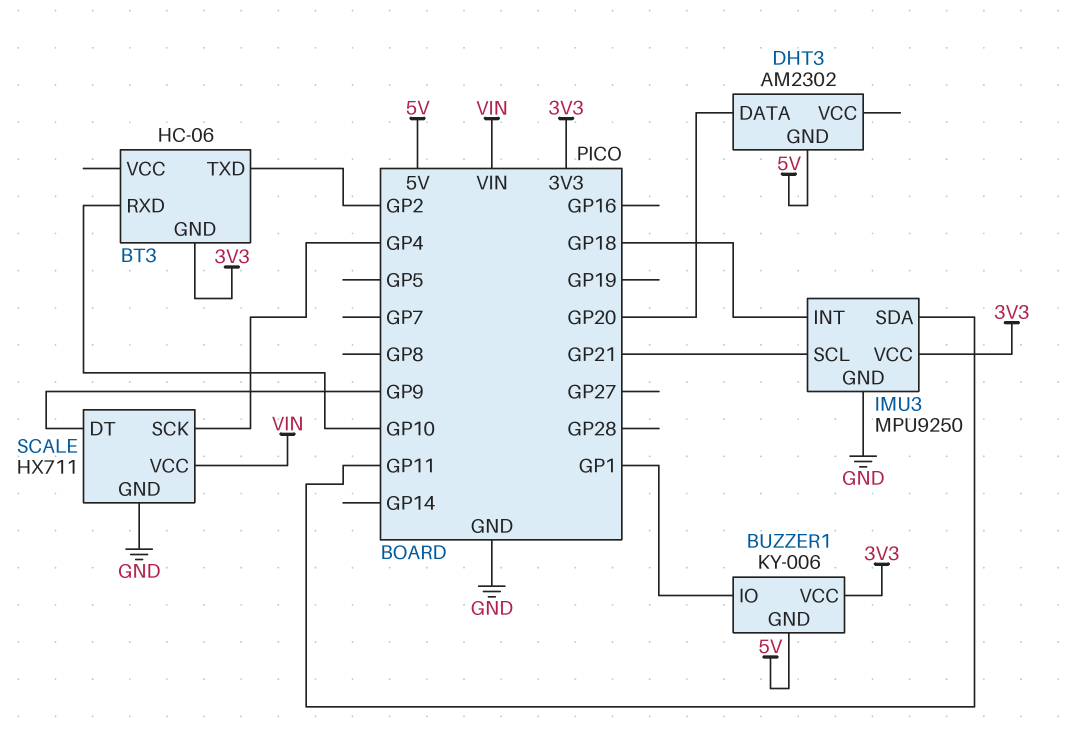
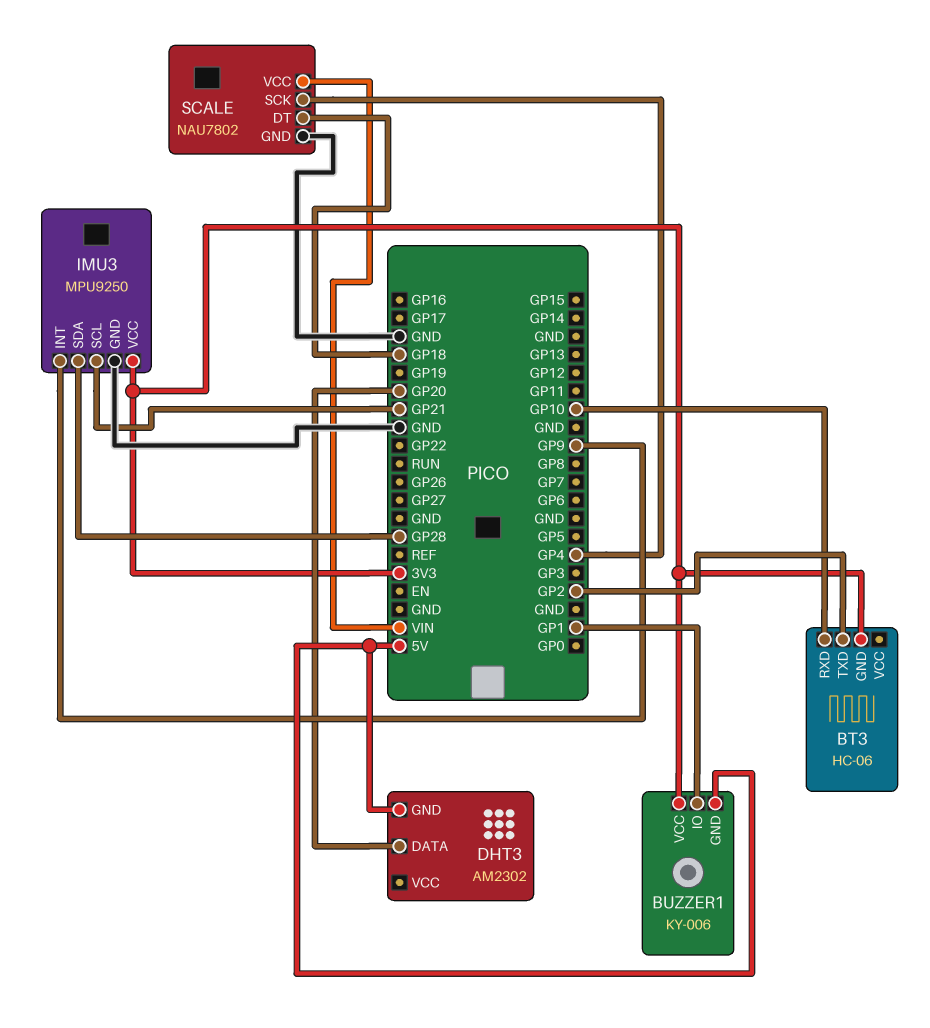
IMU3 pin INT: GP18 -> GP9
IMU3 pin SDA: GP11 -> GP28
SCALE: HX711 -> NAU7802
SCALE pin DT: GP9 -> GP18

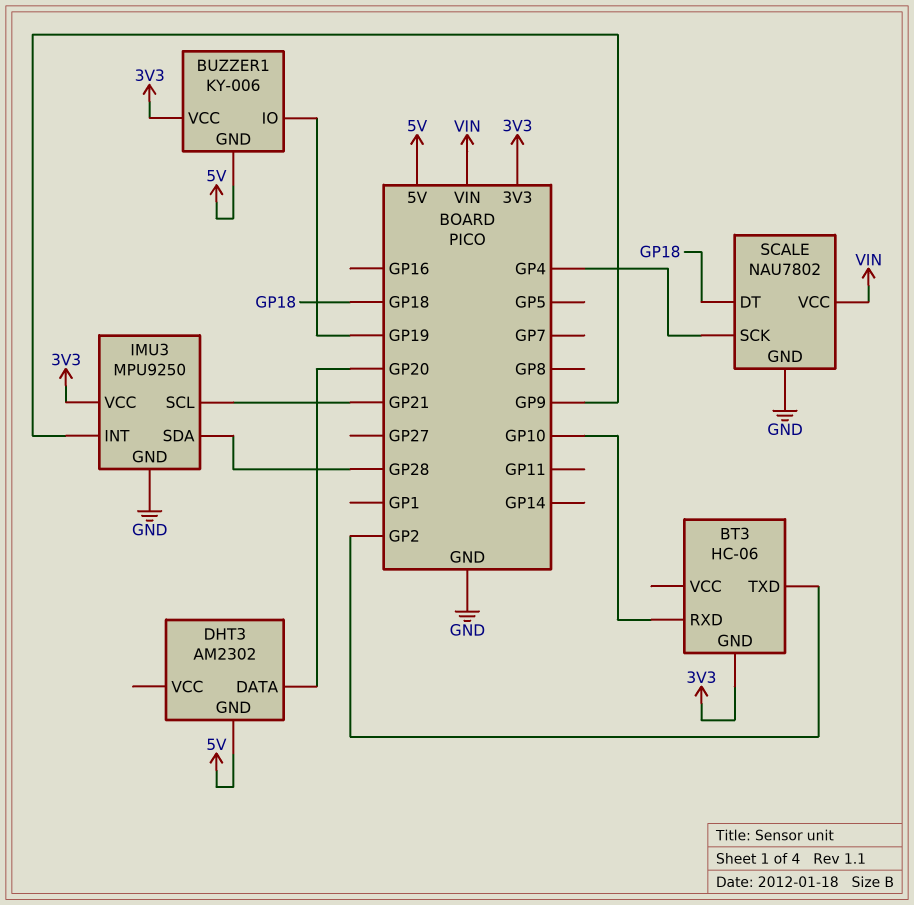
BUZZER1 pin IO: GP1 -> GP19

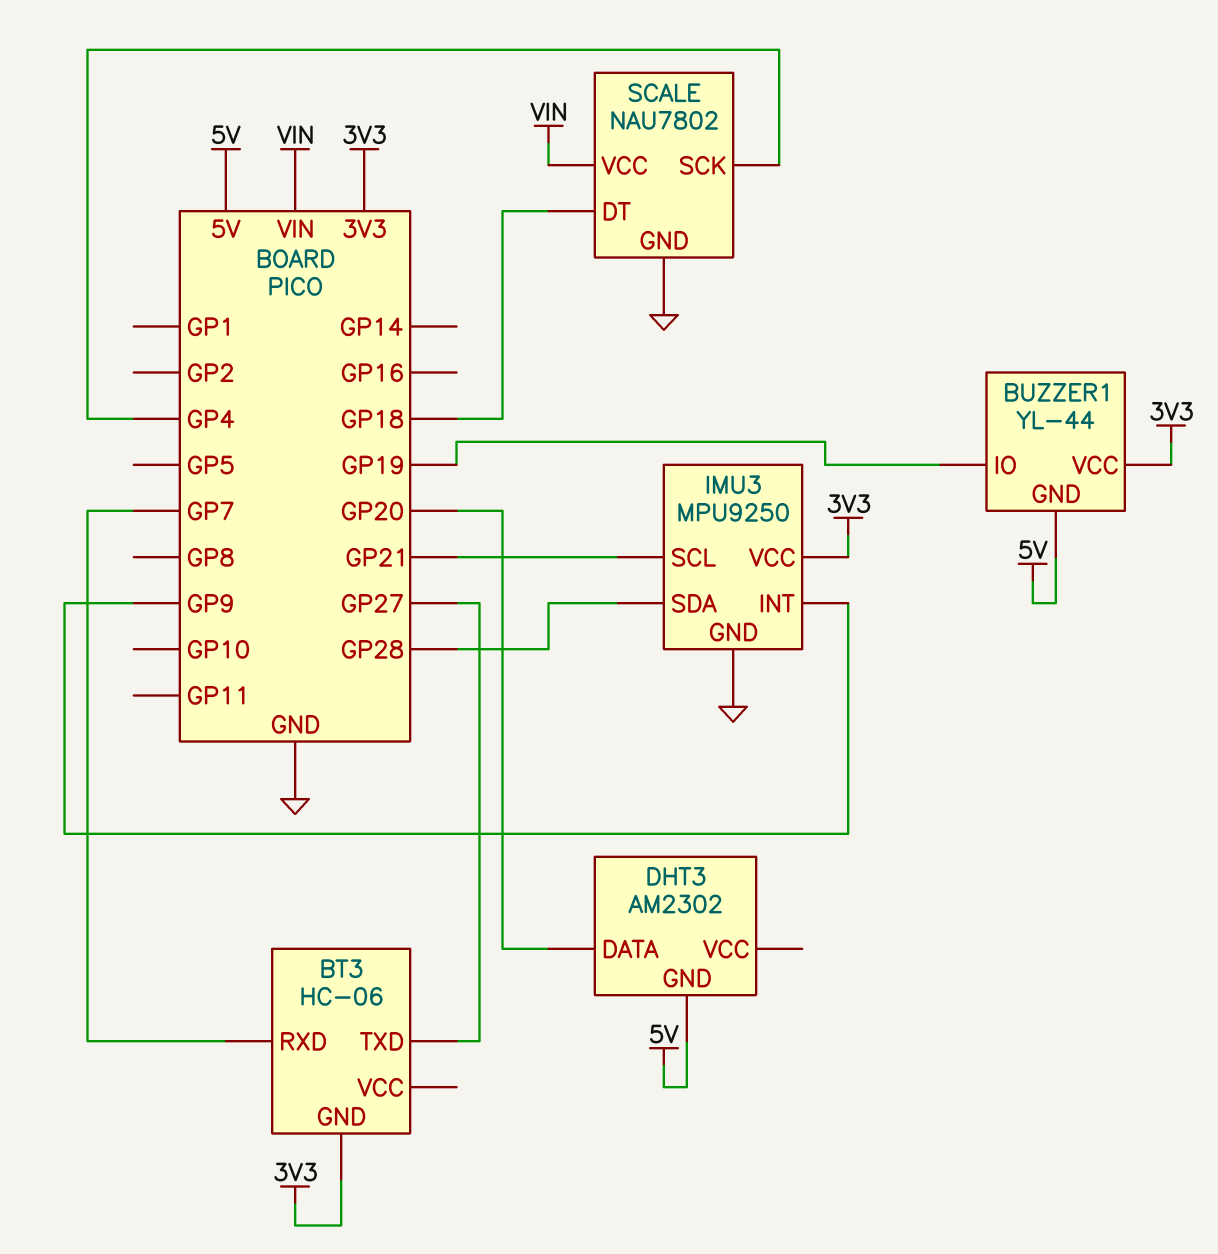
BT3 pin RXD: GP10 -> GP7
BT3 pin TXD: GP2 -> GP27
BUZZER1: KY-006 -> YL-44

